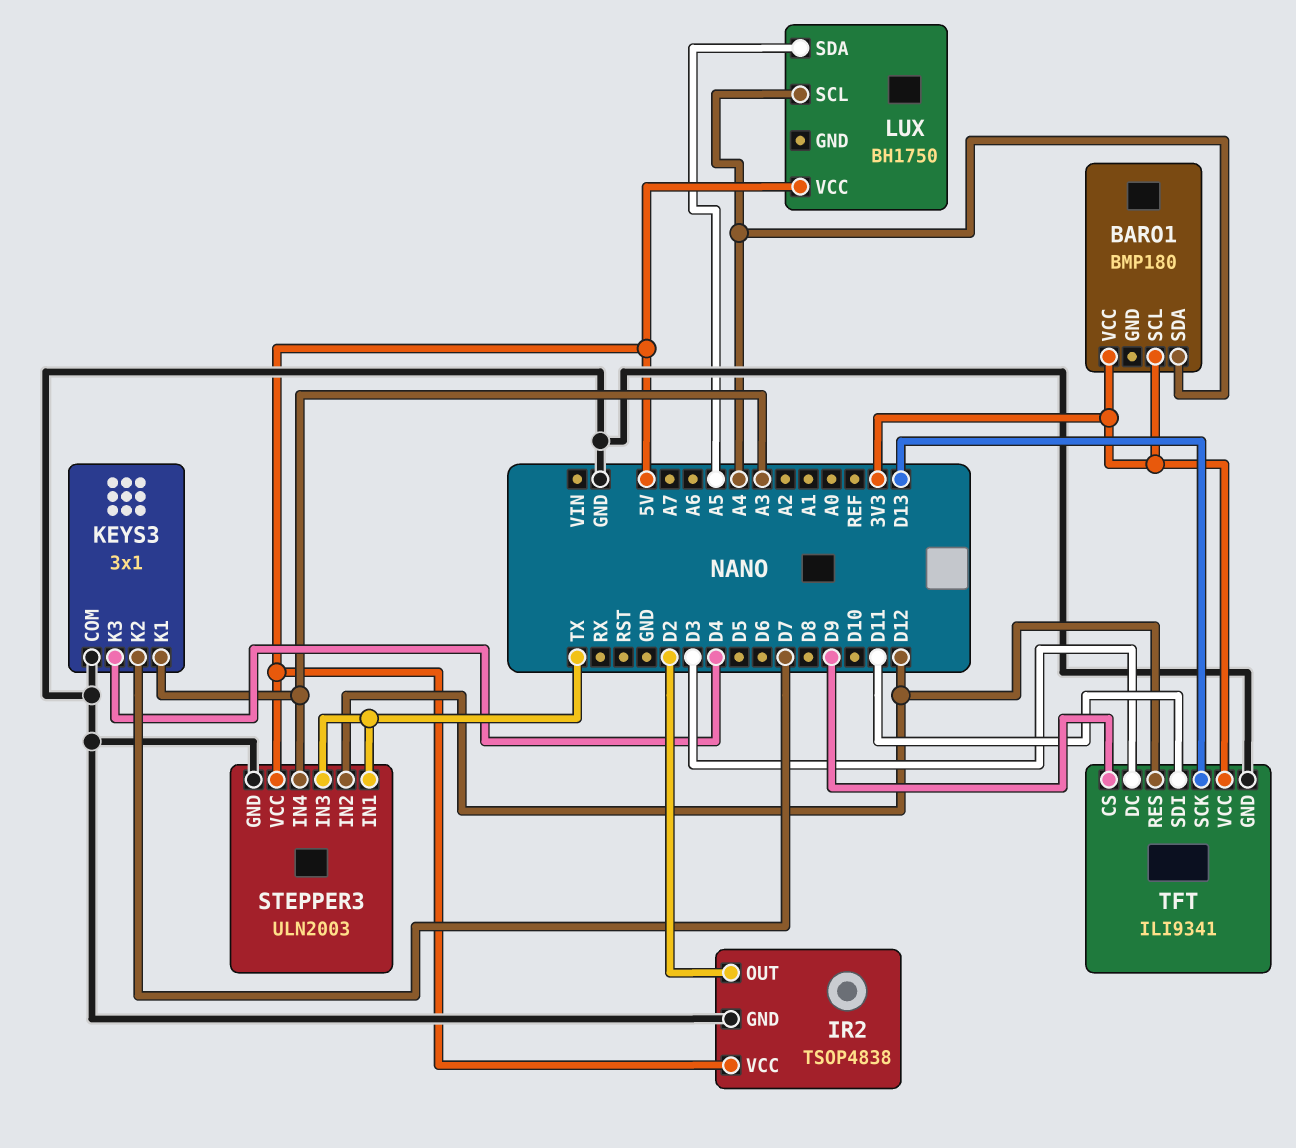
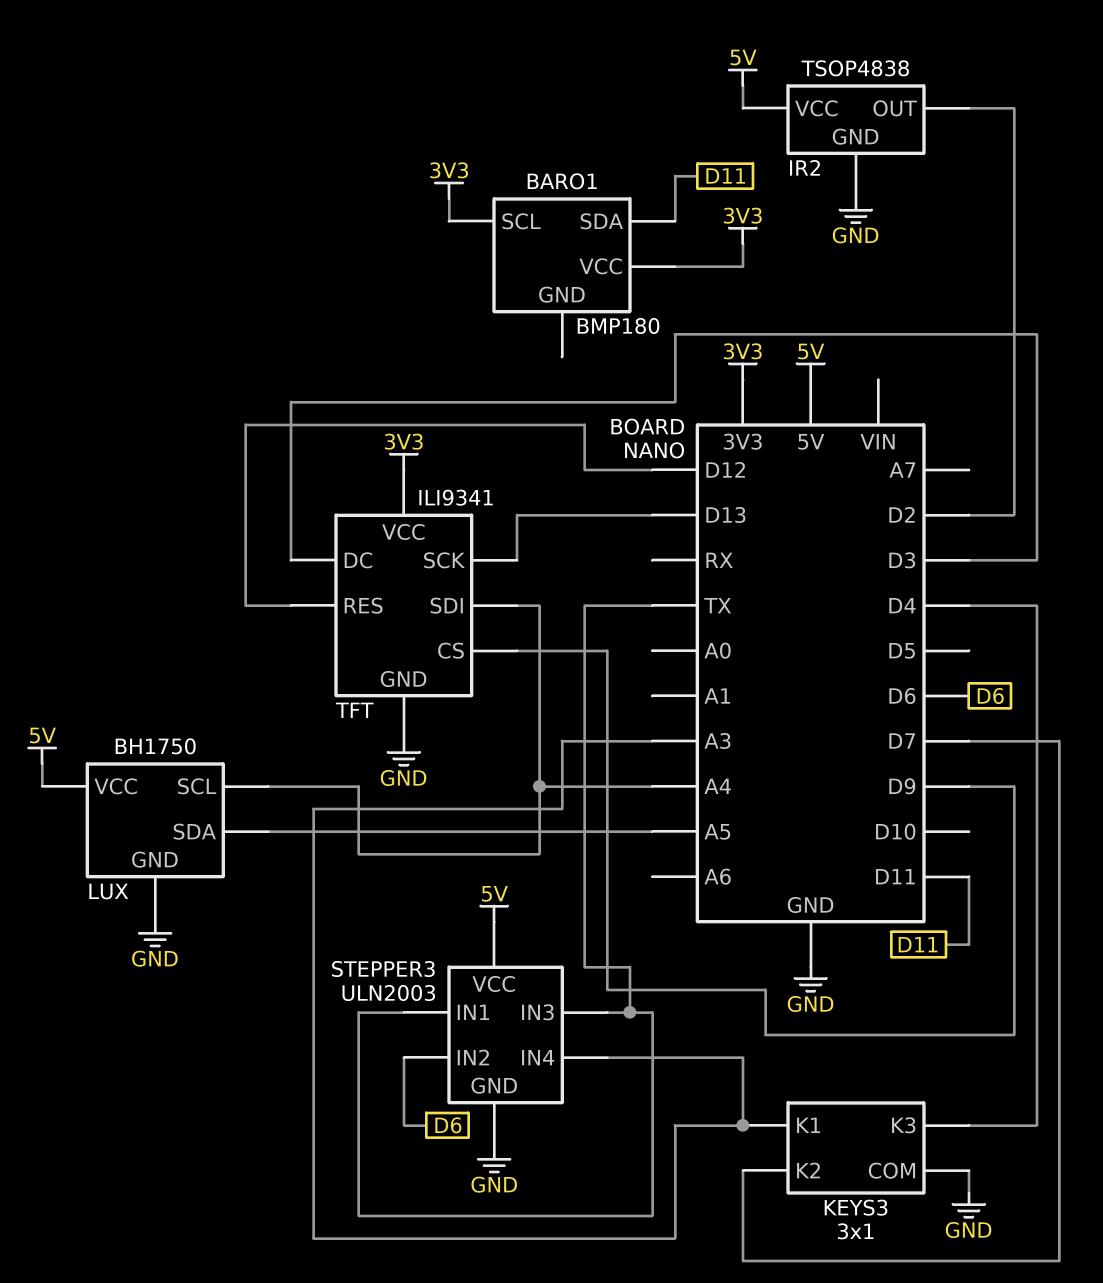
BARO1 pin SDA: A4 -> D11
LUX pin GND: none -> GND
STEPPER3 pin IN2: D12 -> D6
TFT pin SDI: D11 -> A4

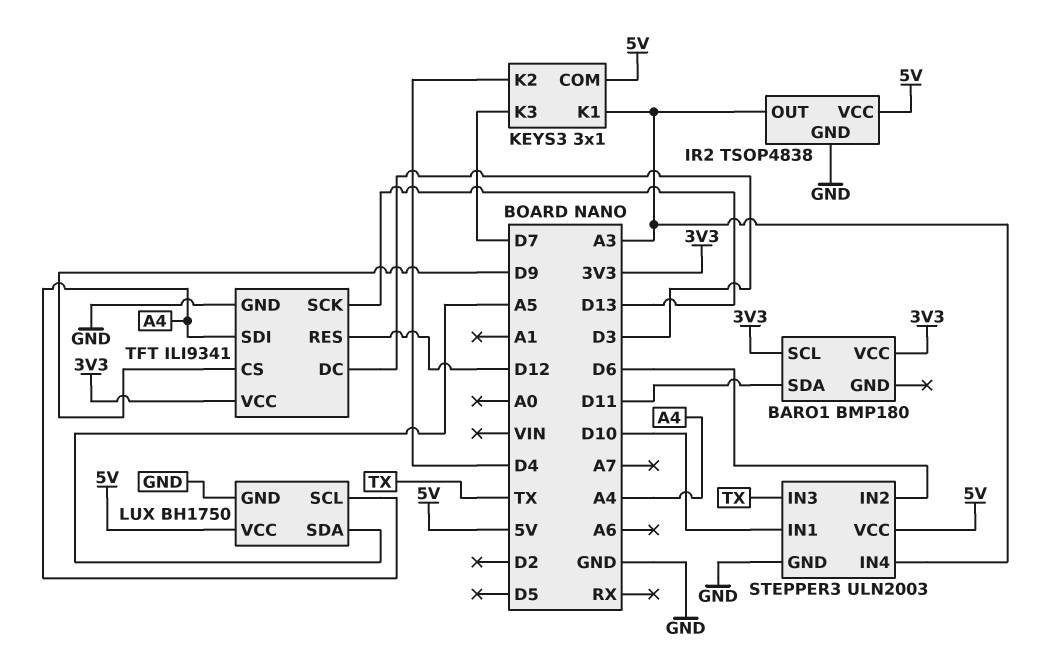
IR2 pin OUT: D2 -> A3
KEYS3 pin COM: GND -> 5V
KEYS3 pin K2: D7 -> D4
KEYS3 pin K3: D4 -> D7
STEPPER3 pin IN1: TX -> D10

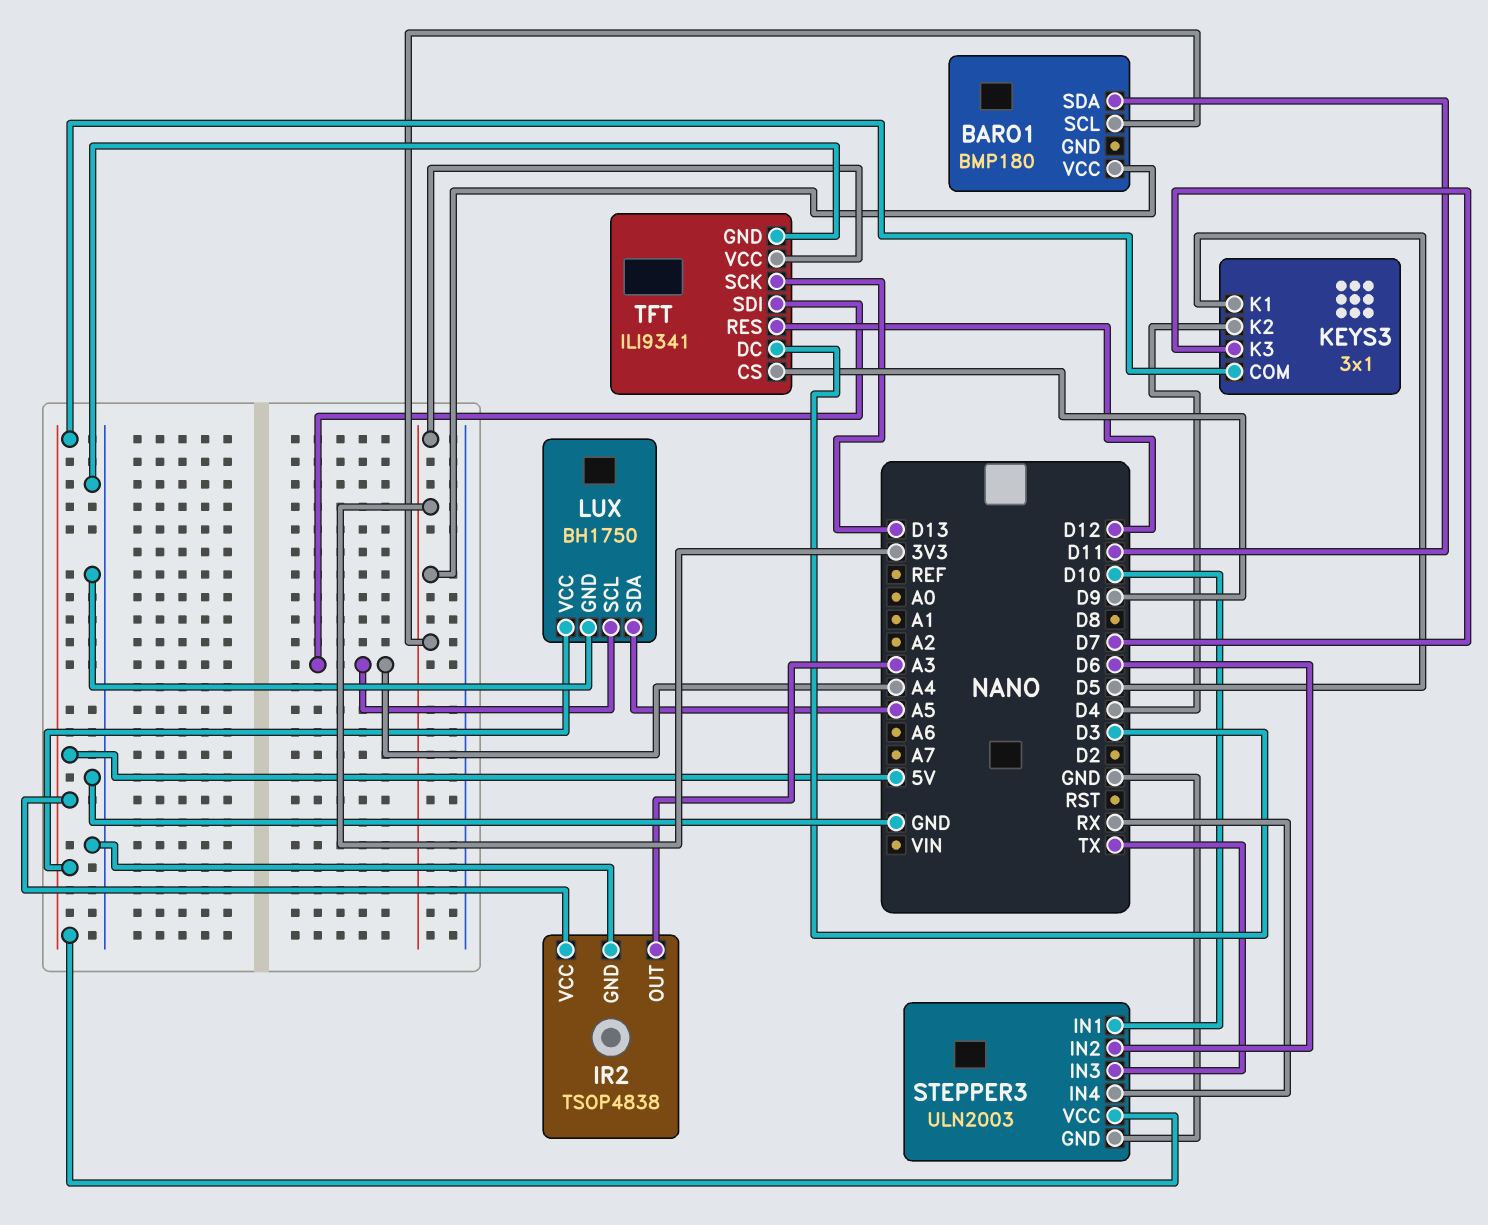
KEYS3 pin K1: A3 -> D5
STEPPER3 pin IN4: A3 -> RX

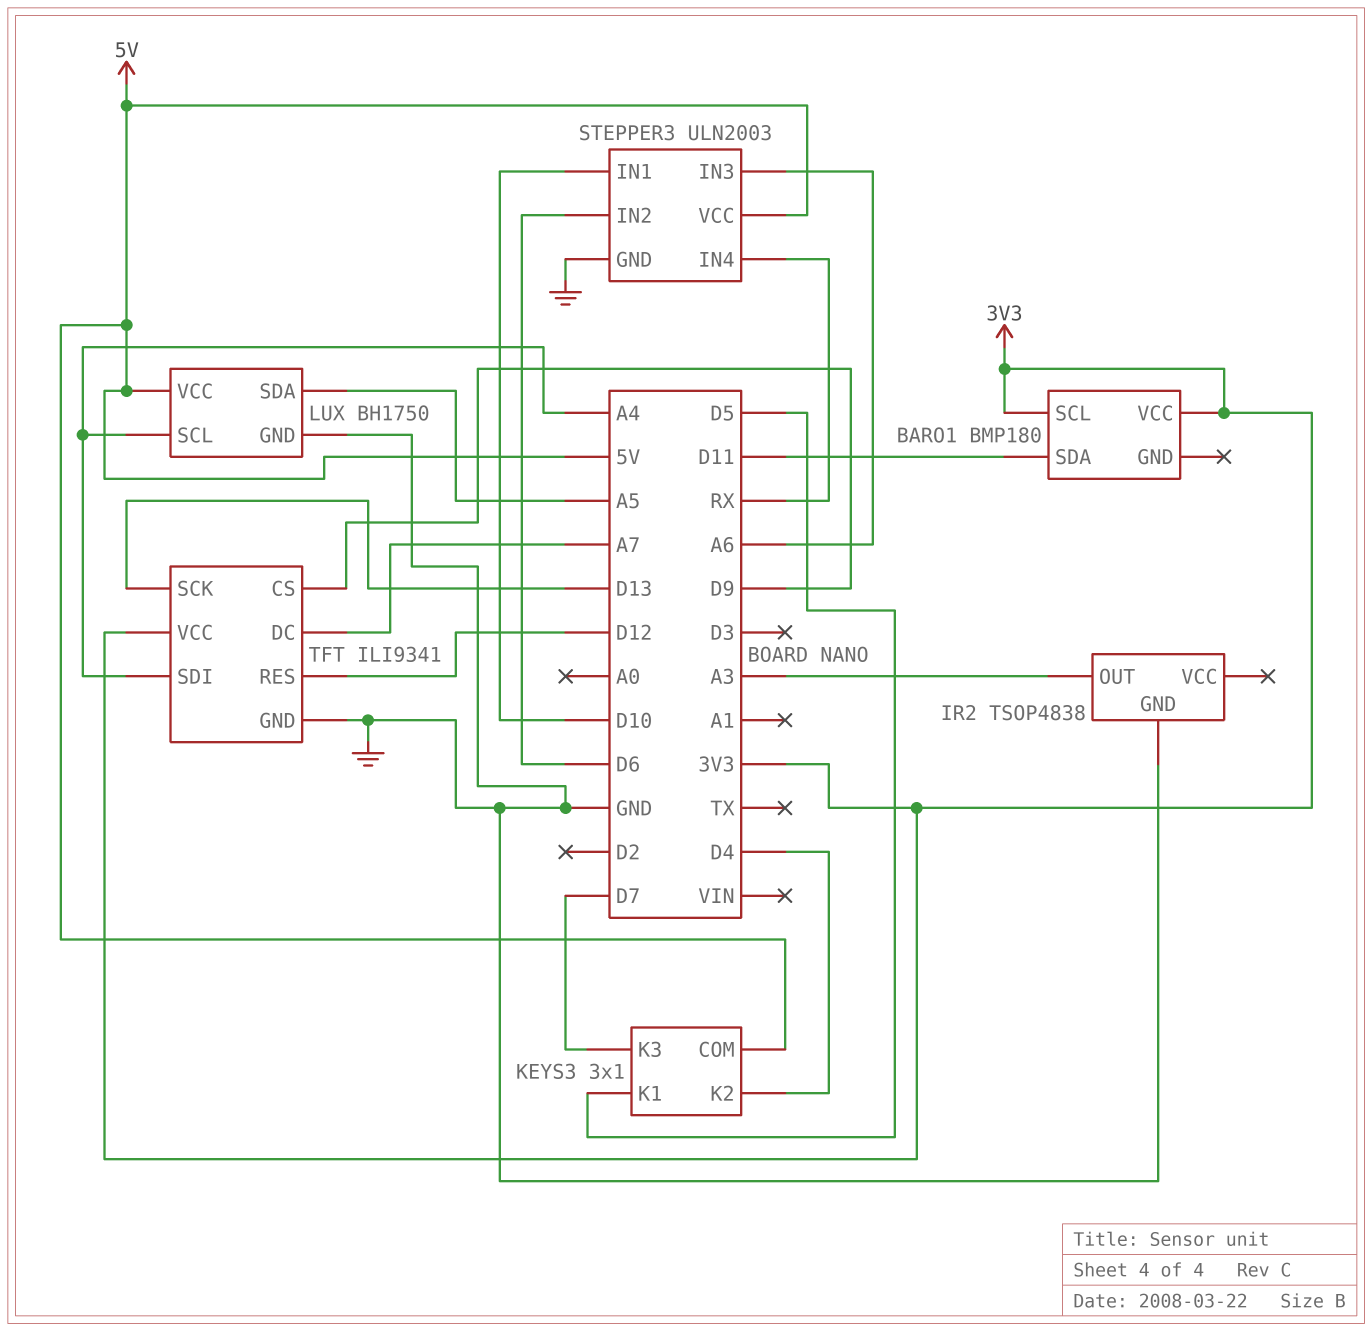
IR2 pin VCC: 5V -> none
STEPPER3 pin IN3: TX -> A6
TFT pin DC: D3 -> A7

